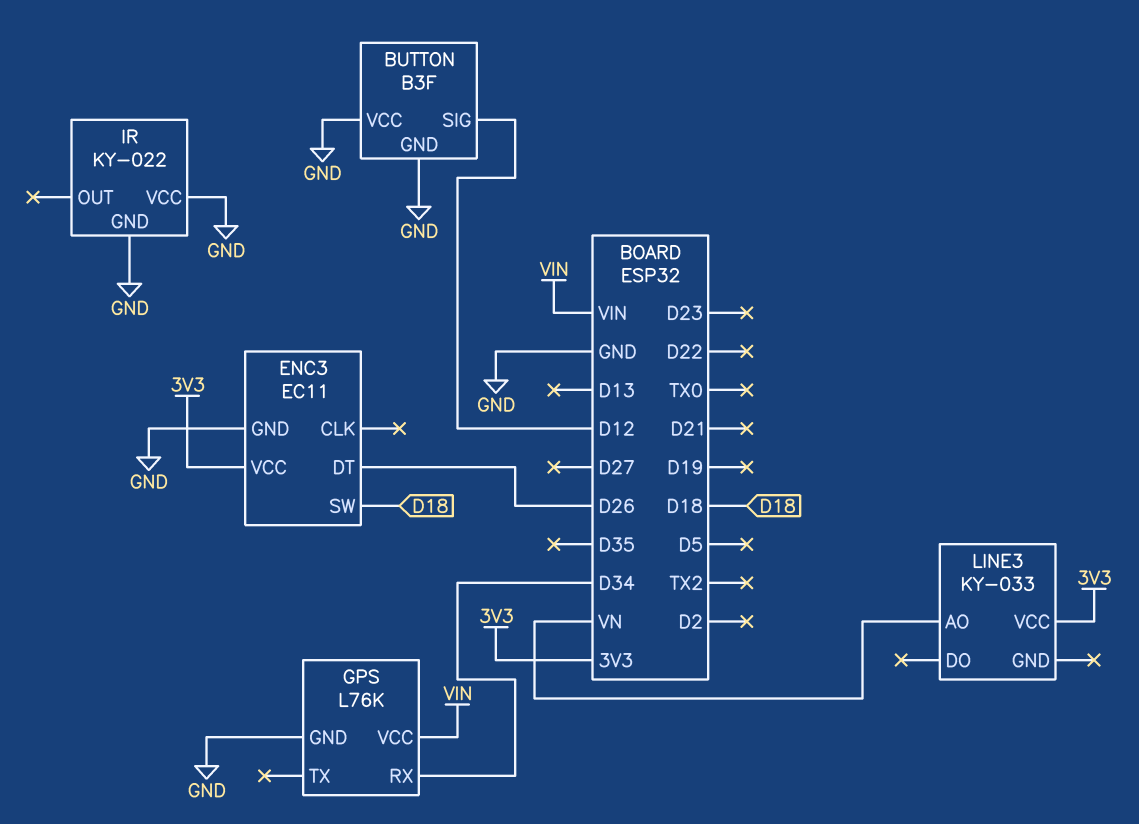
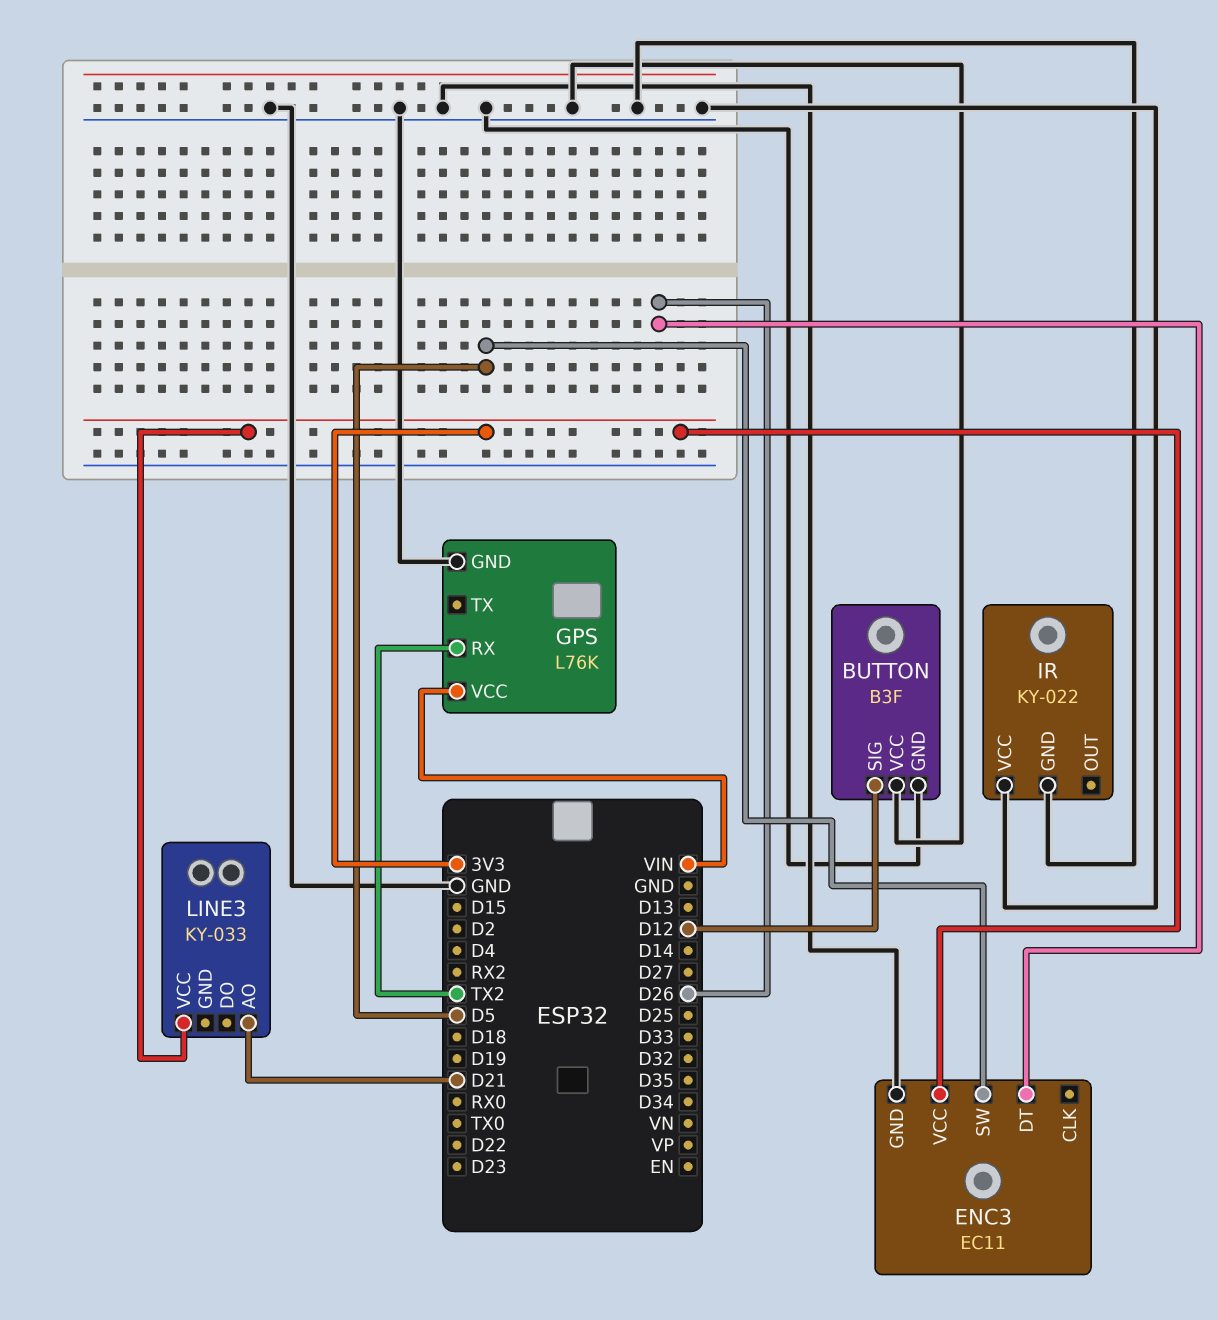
ENC3 pin SW: D18 -> D5
GPS pin RX: D34 -> TX2
LINE3 pin AO: VN -> D21

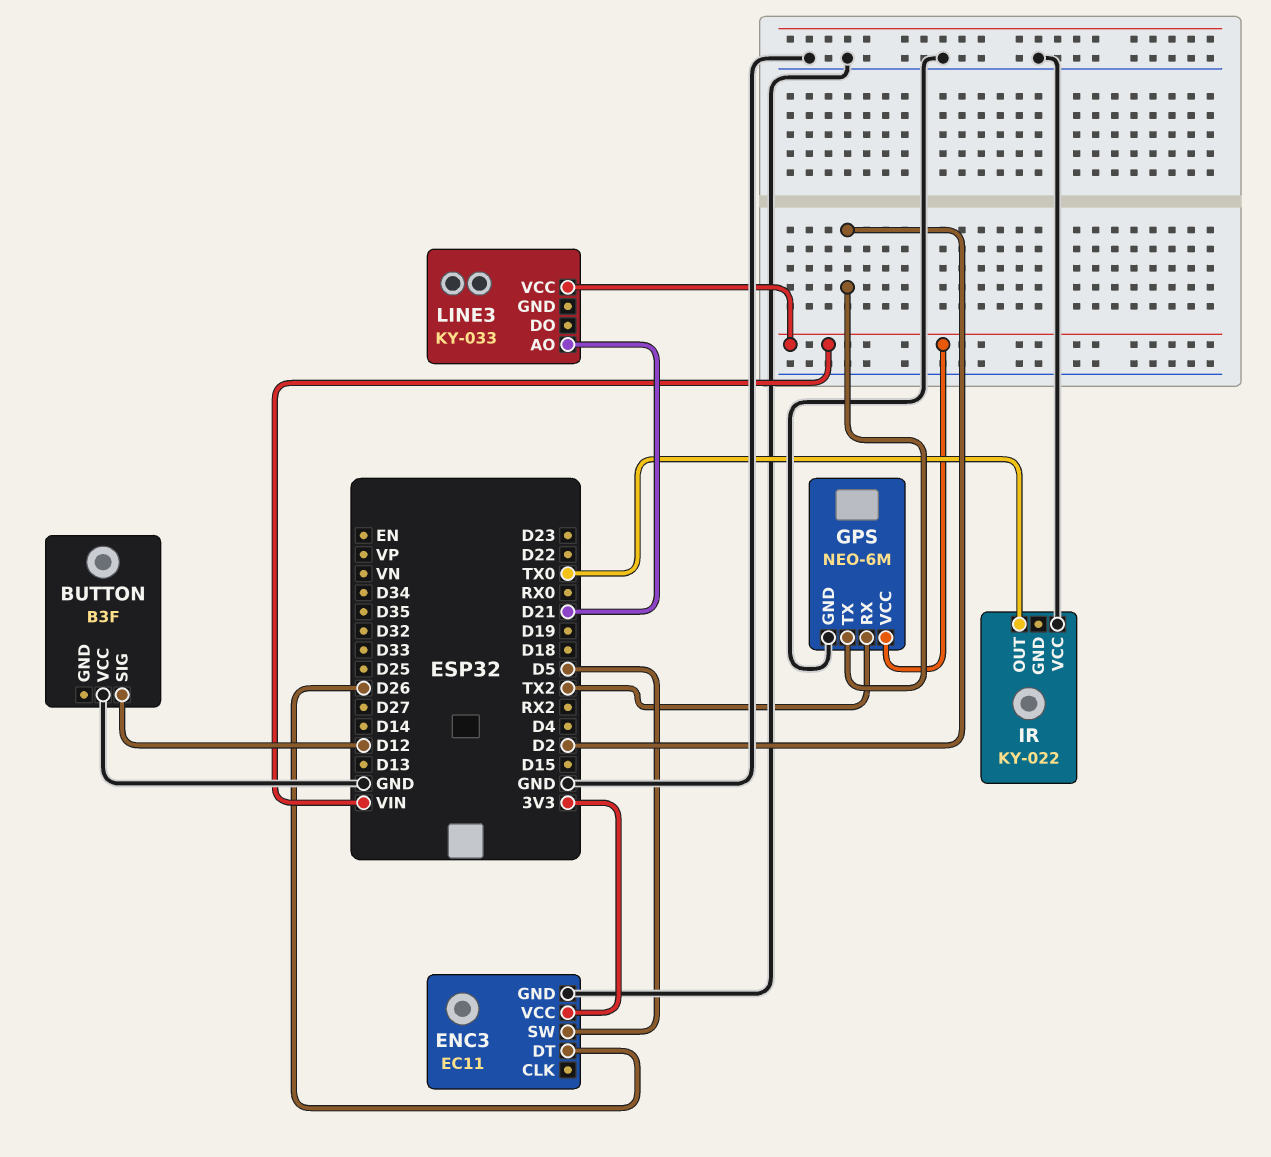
BUTTON pin GND: GND -> none
GPS: L76K -> NEO-6M
GPS pin TX: none -> D2
IR pin GND: GND -> none
IR pin OUT: none -> TX0
LINE3 pin VCC: 3V3 -> VIN

